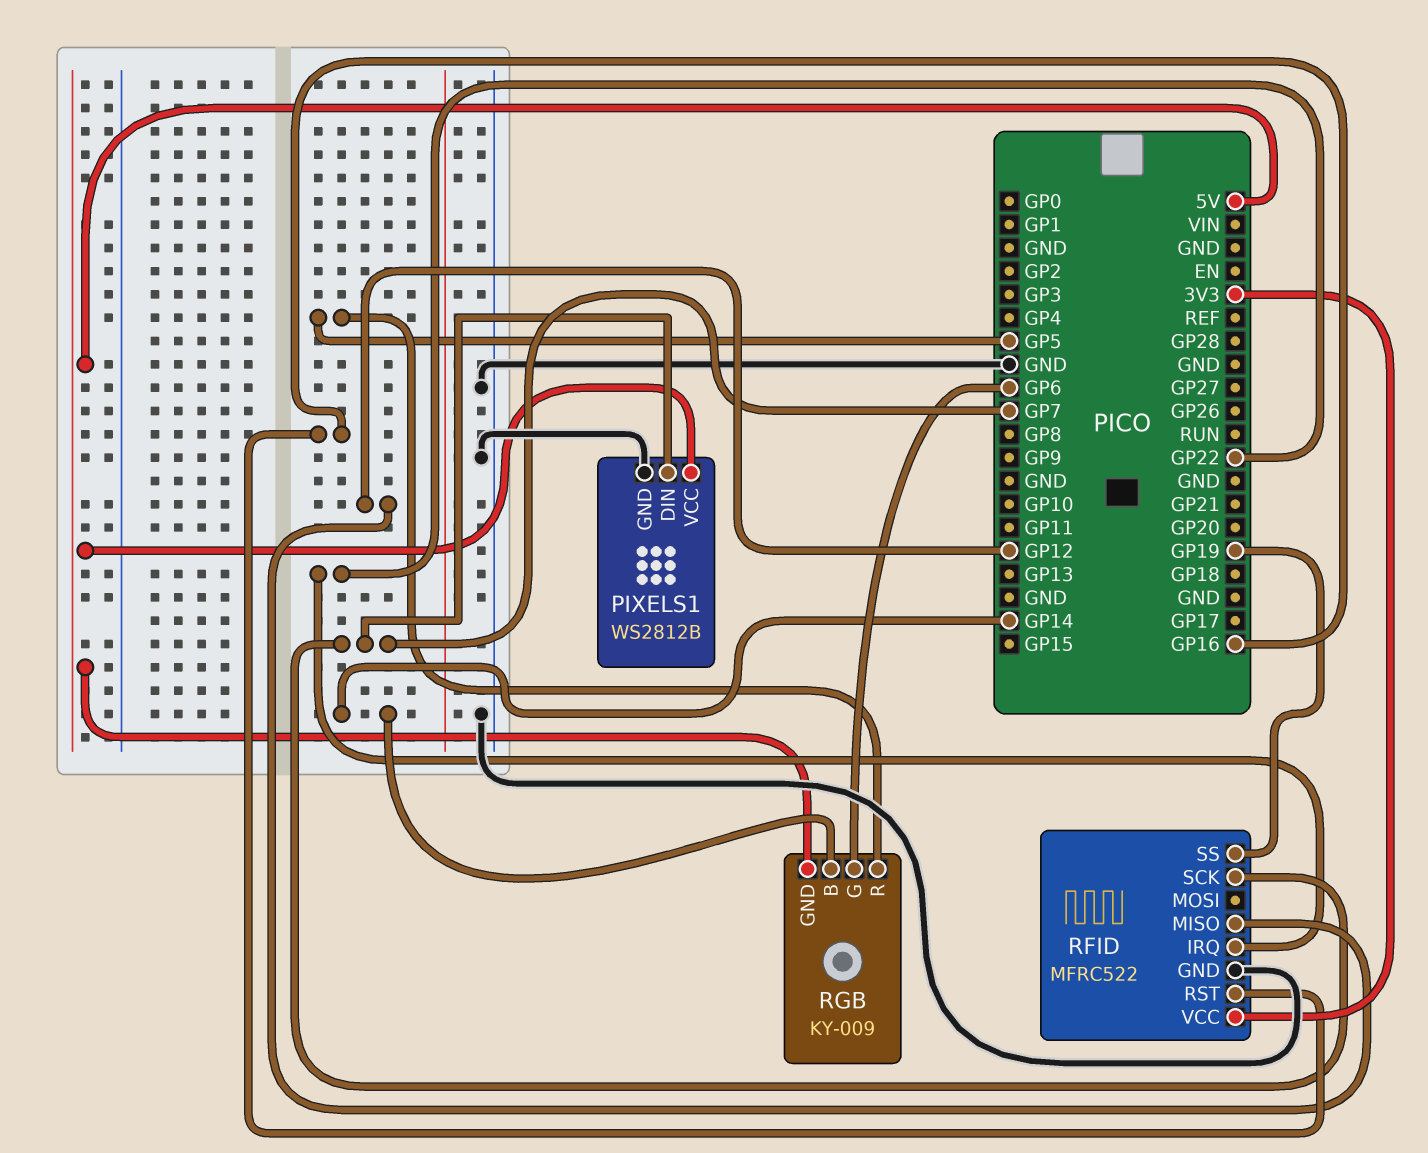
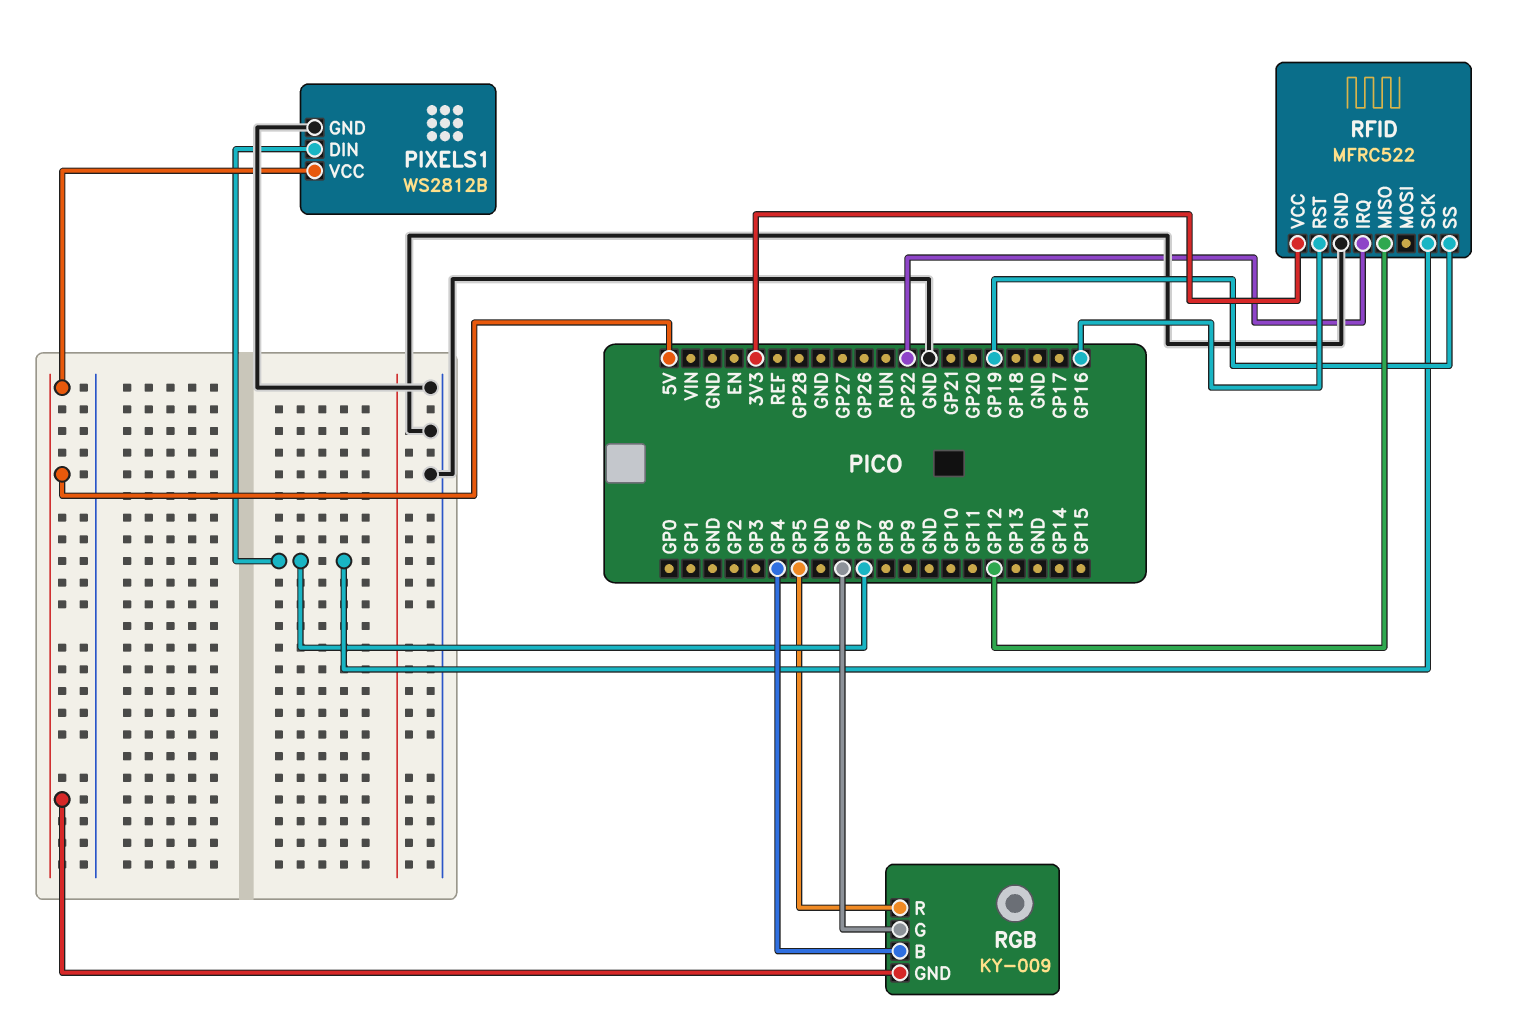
RGB pin B: GP14 -> GP4

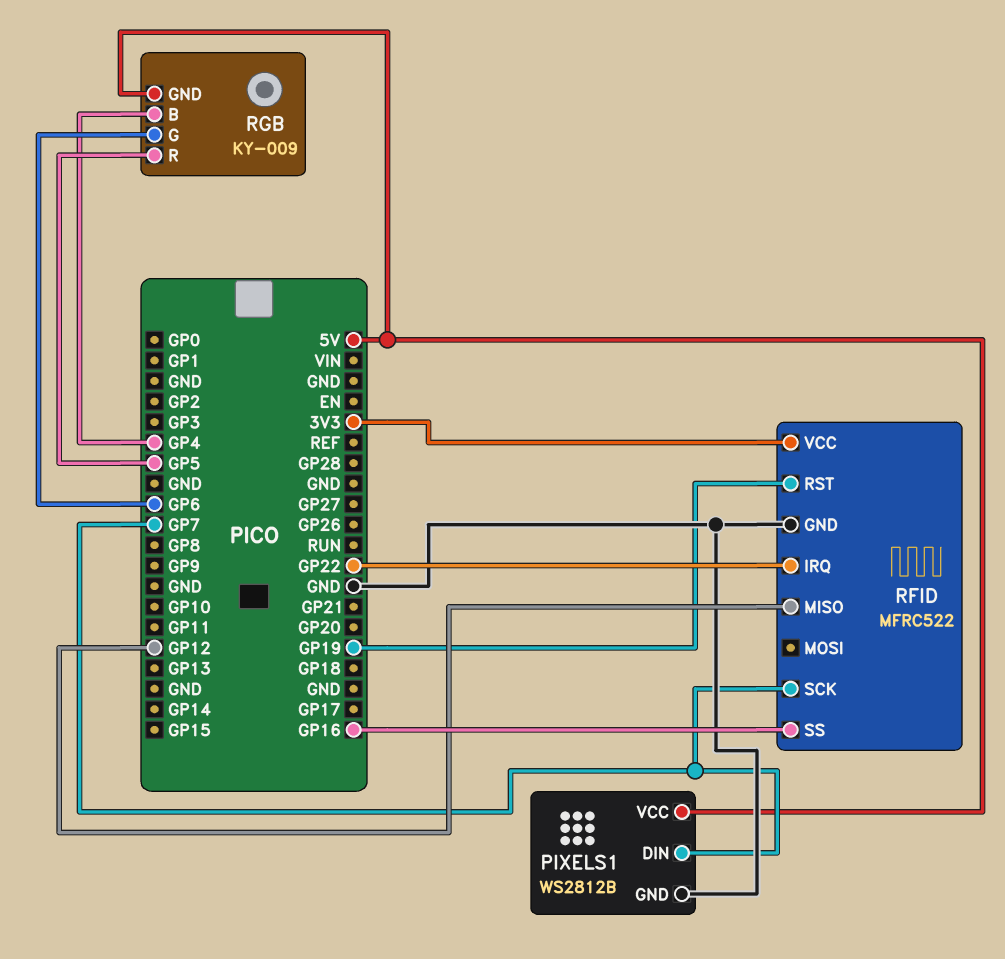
RFID pin RST: GP16 -> GP19
RFID pin SS: GP19 -> GP16

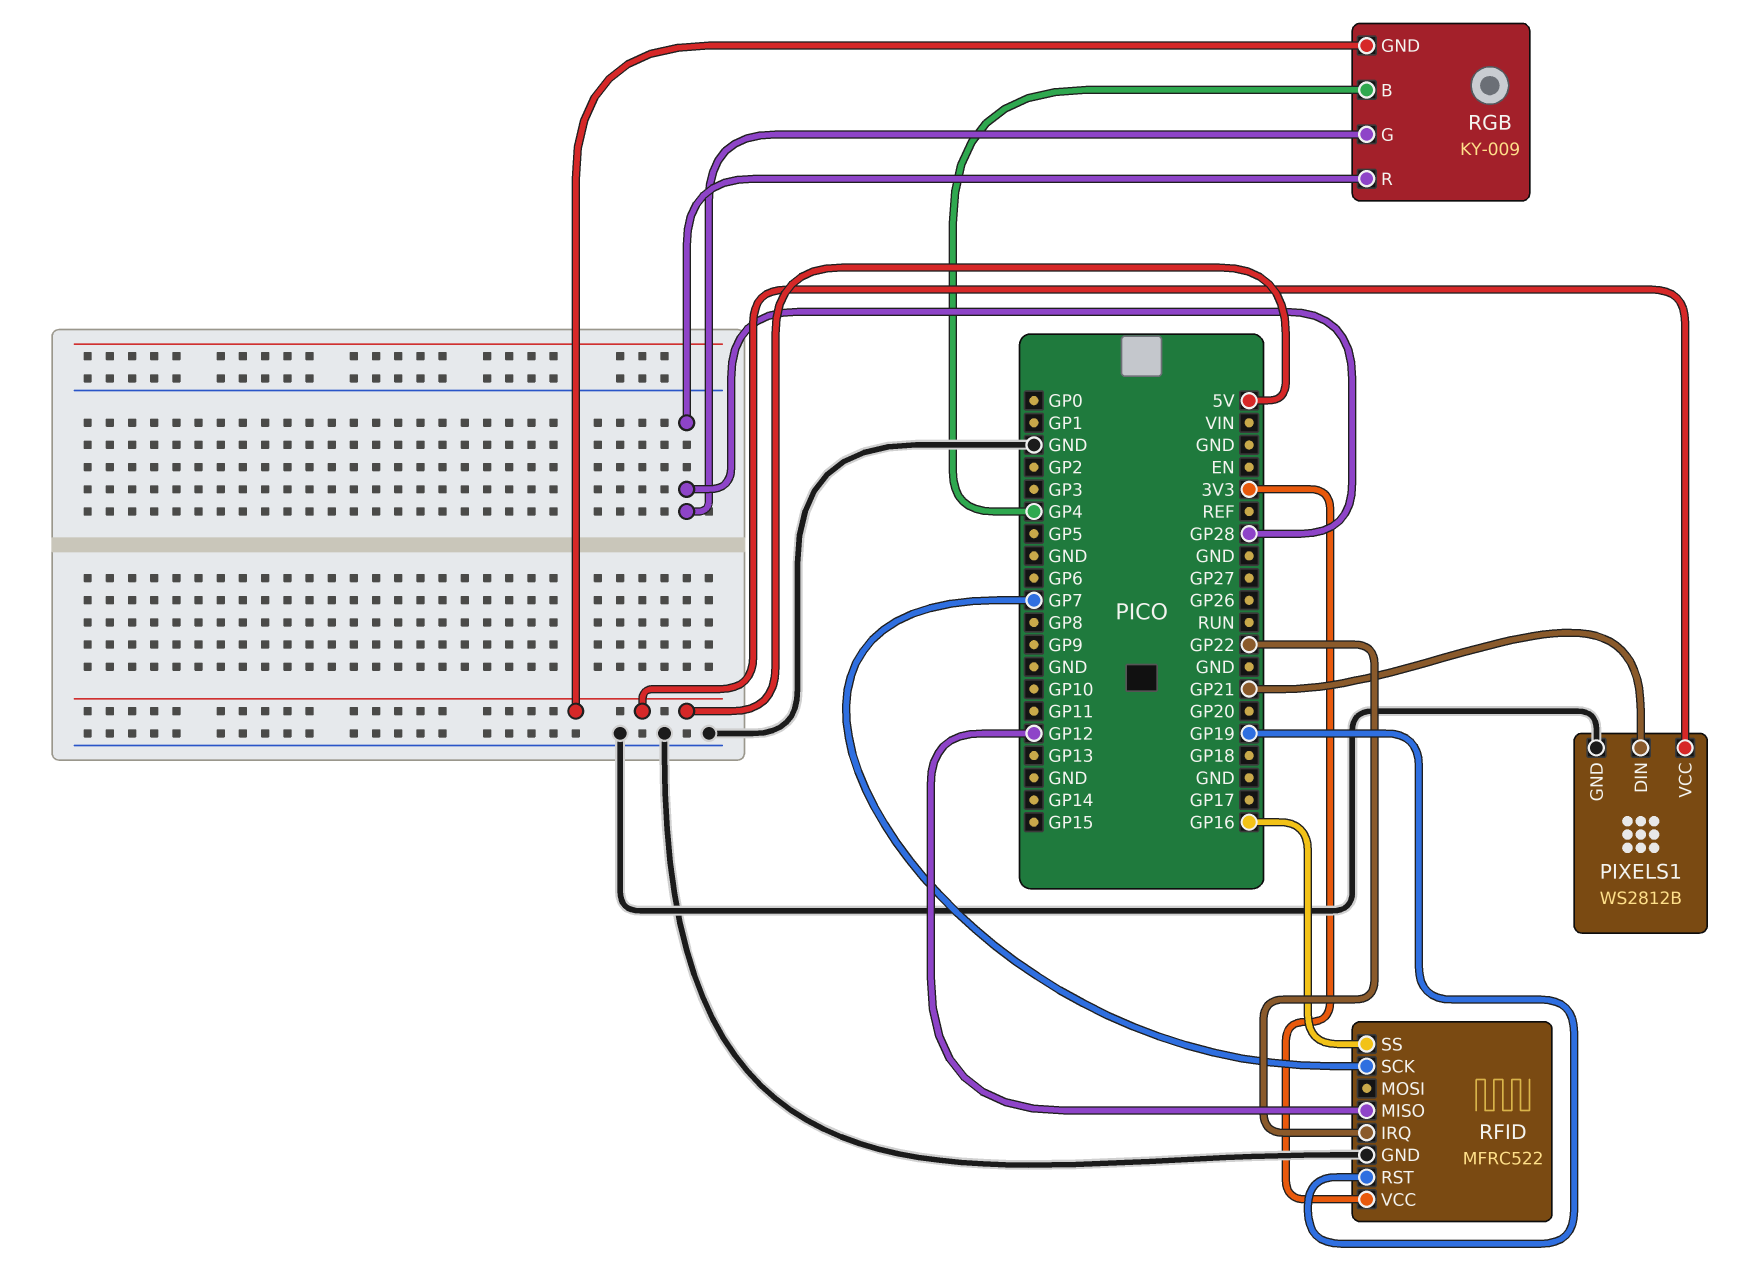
PIXELS1 pin DIN: GP7 -> GP21
RGB pin G: GP6 -> GP28
RGB pin R: GP5 -> GP28

